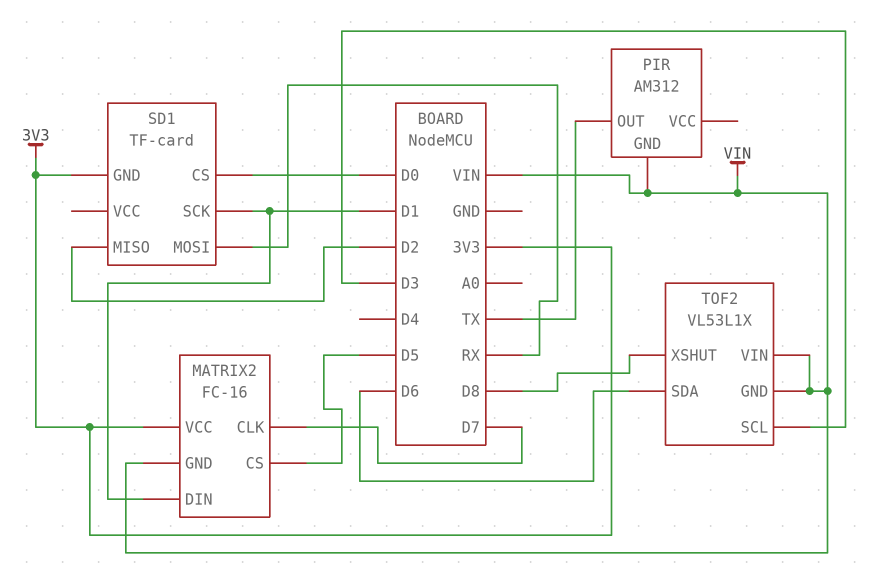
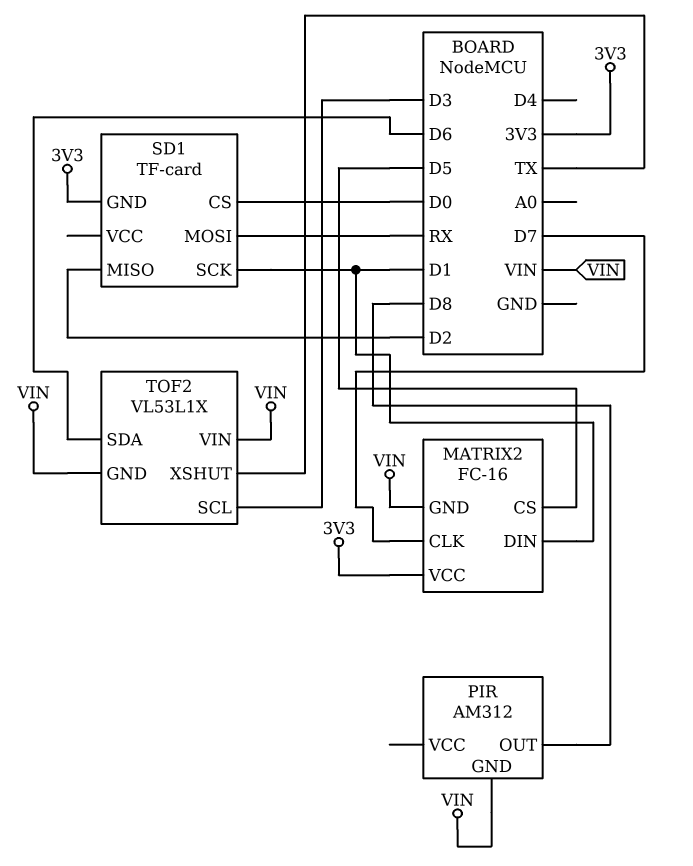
PIR pin OUT: TX -> D8
TOF2 pin XSHUT: D8 -> TX

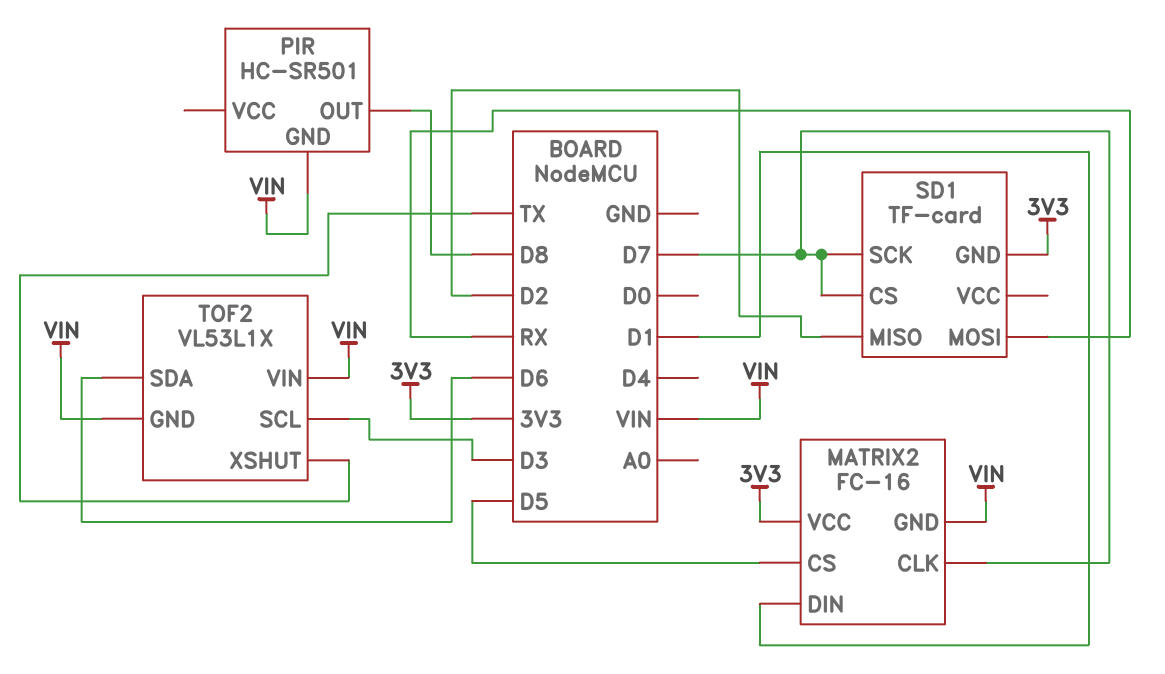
PIR: AM312 -> HC-SR501
SD1 pin CS: D0 -> D7
SD1 pin SCK: D1 -> D7

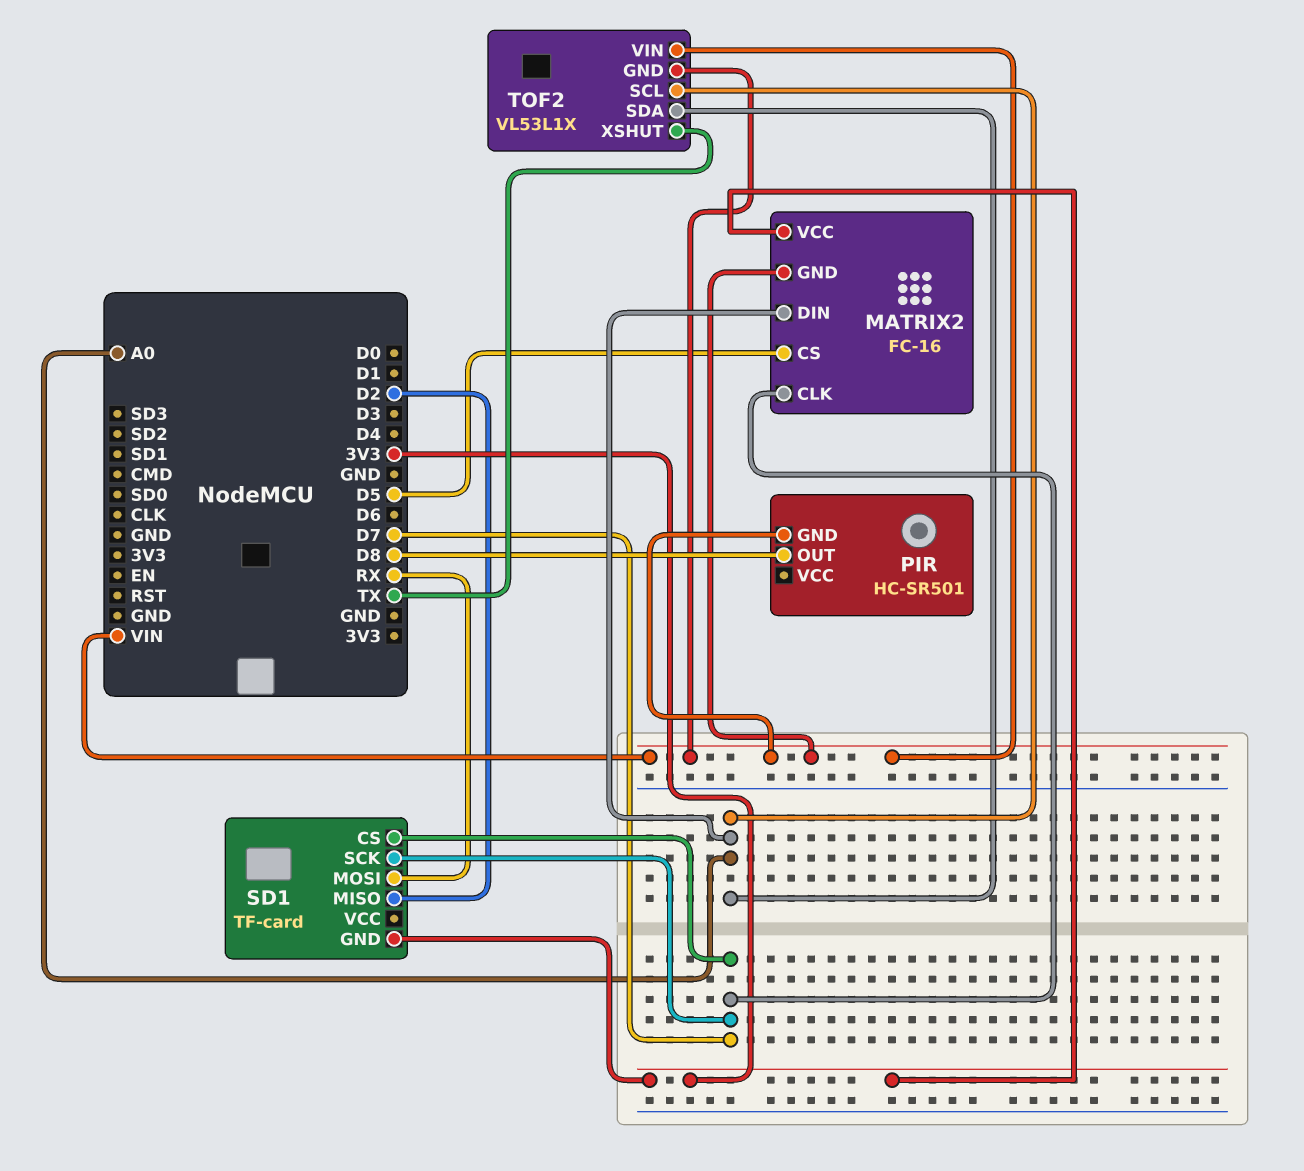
MATRIX2 pin DIN: D1 -> A0
TOF2 pin SCL: D3 -> A0
TOF2 pin SDA: D6 -> A0

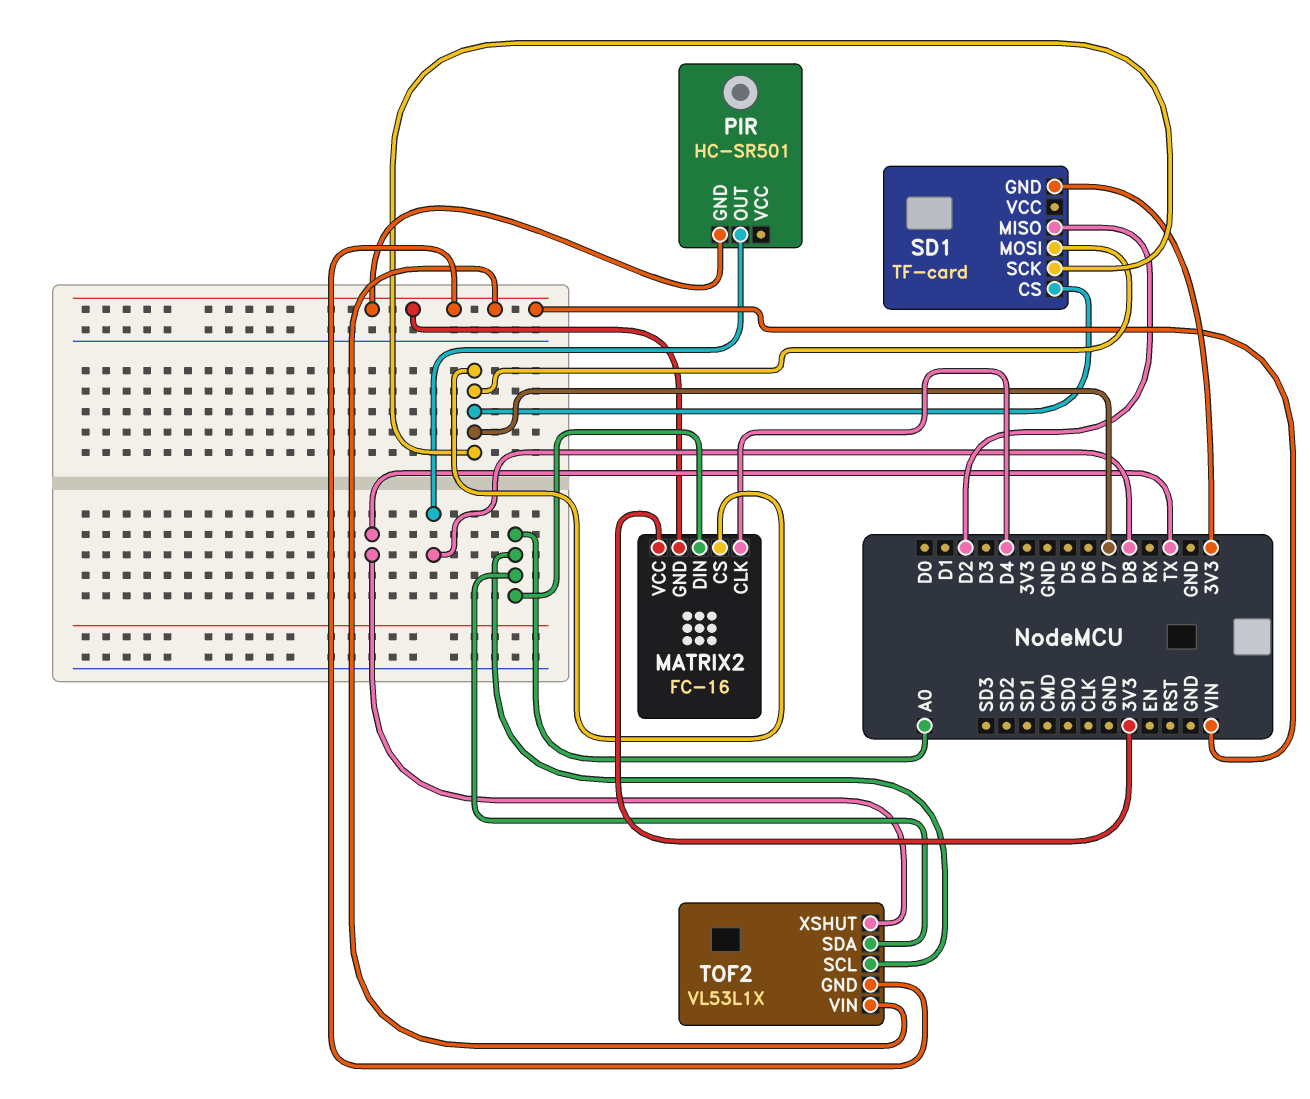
MATRIX2 pin CLK: D7 -> D4
MATRIX2 pin CS: D5 -> D7
SD1 pin MOSI: RX -> D7

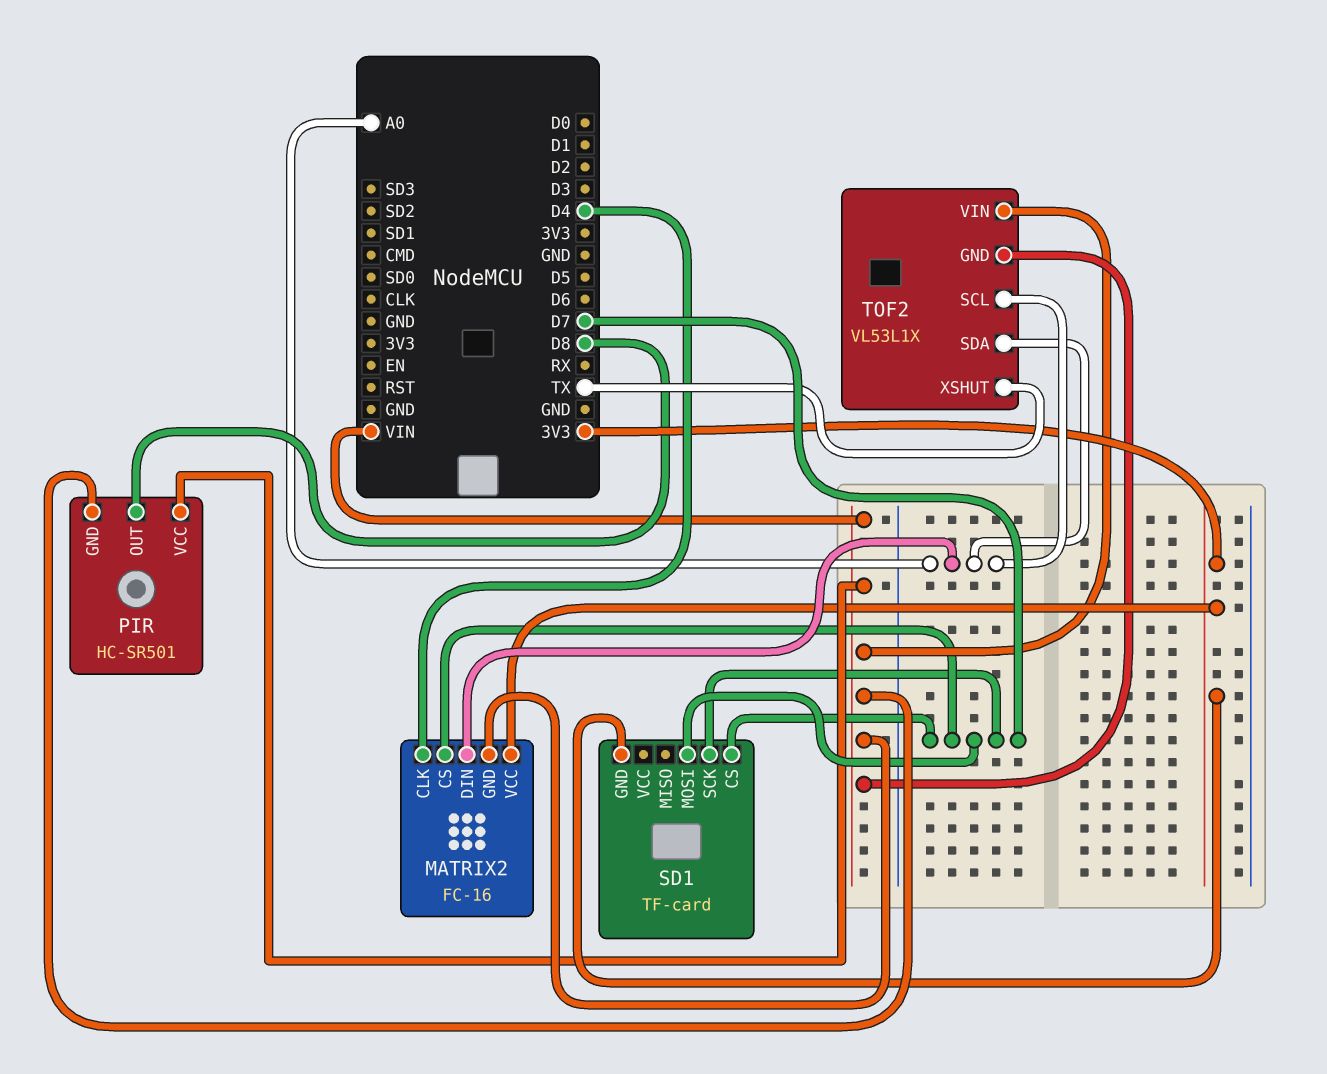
PIR pin VCC: none -> VIN
SD1 pin MISO: D2 -> none

